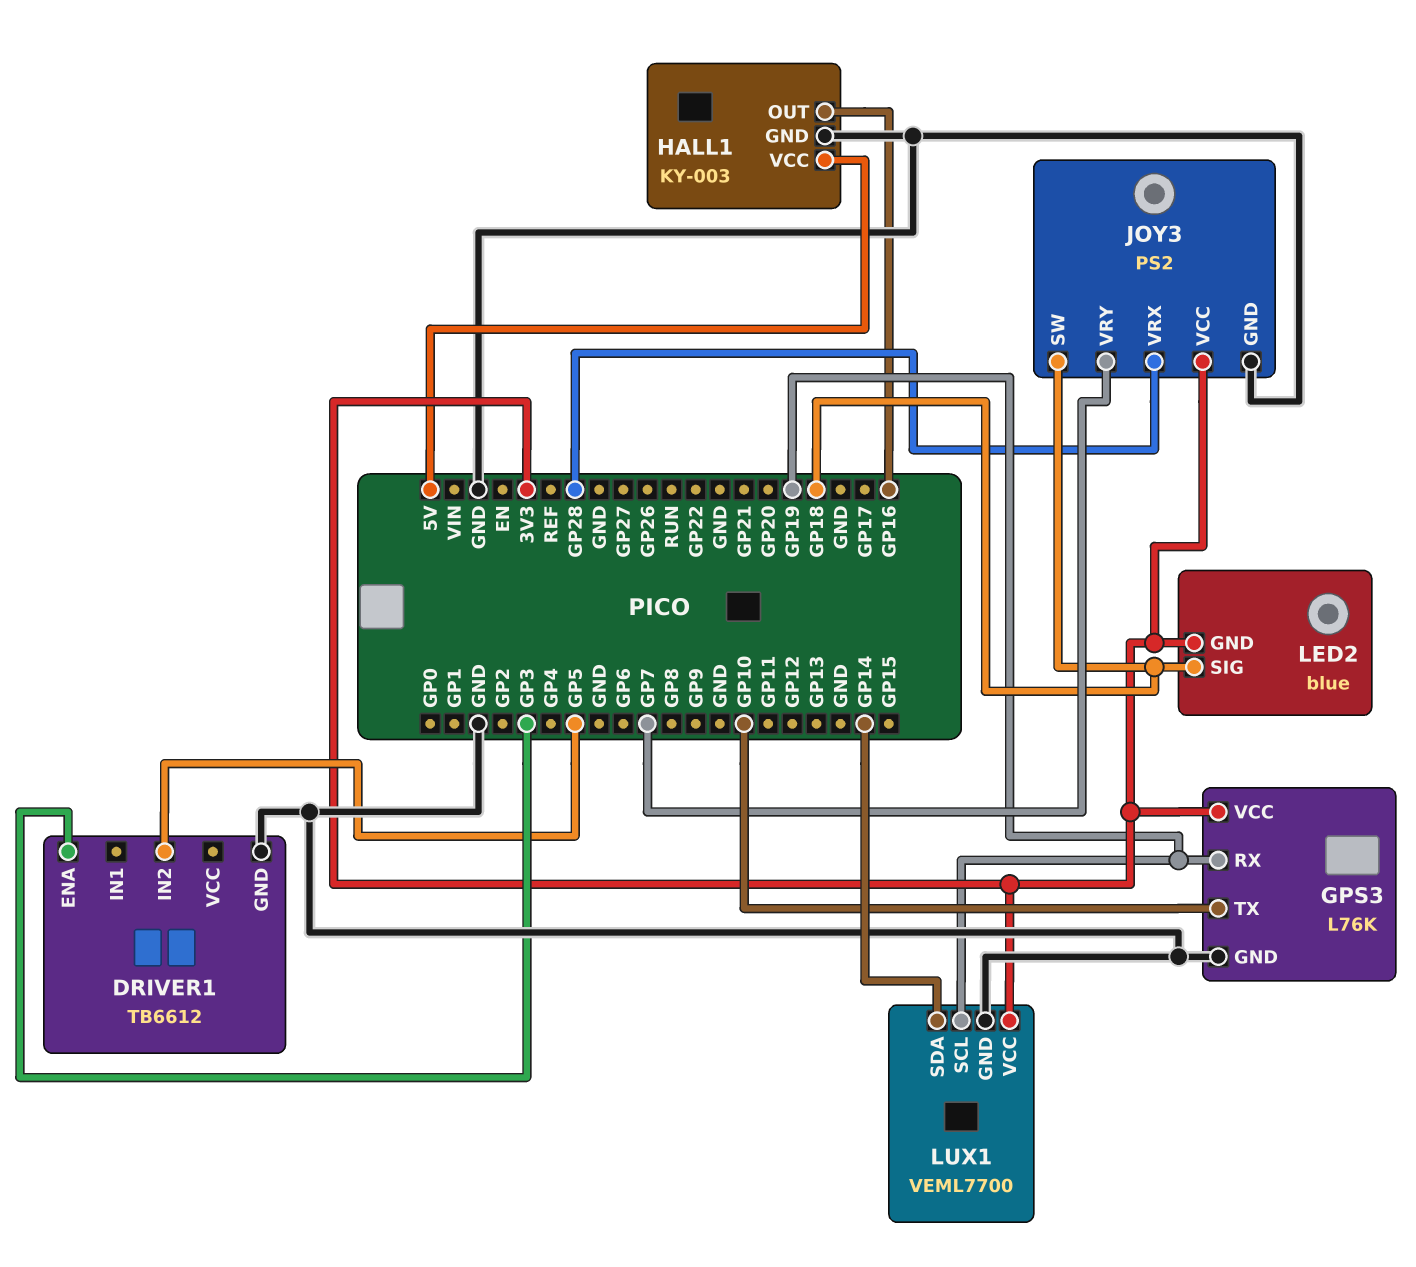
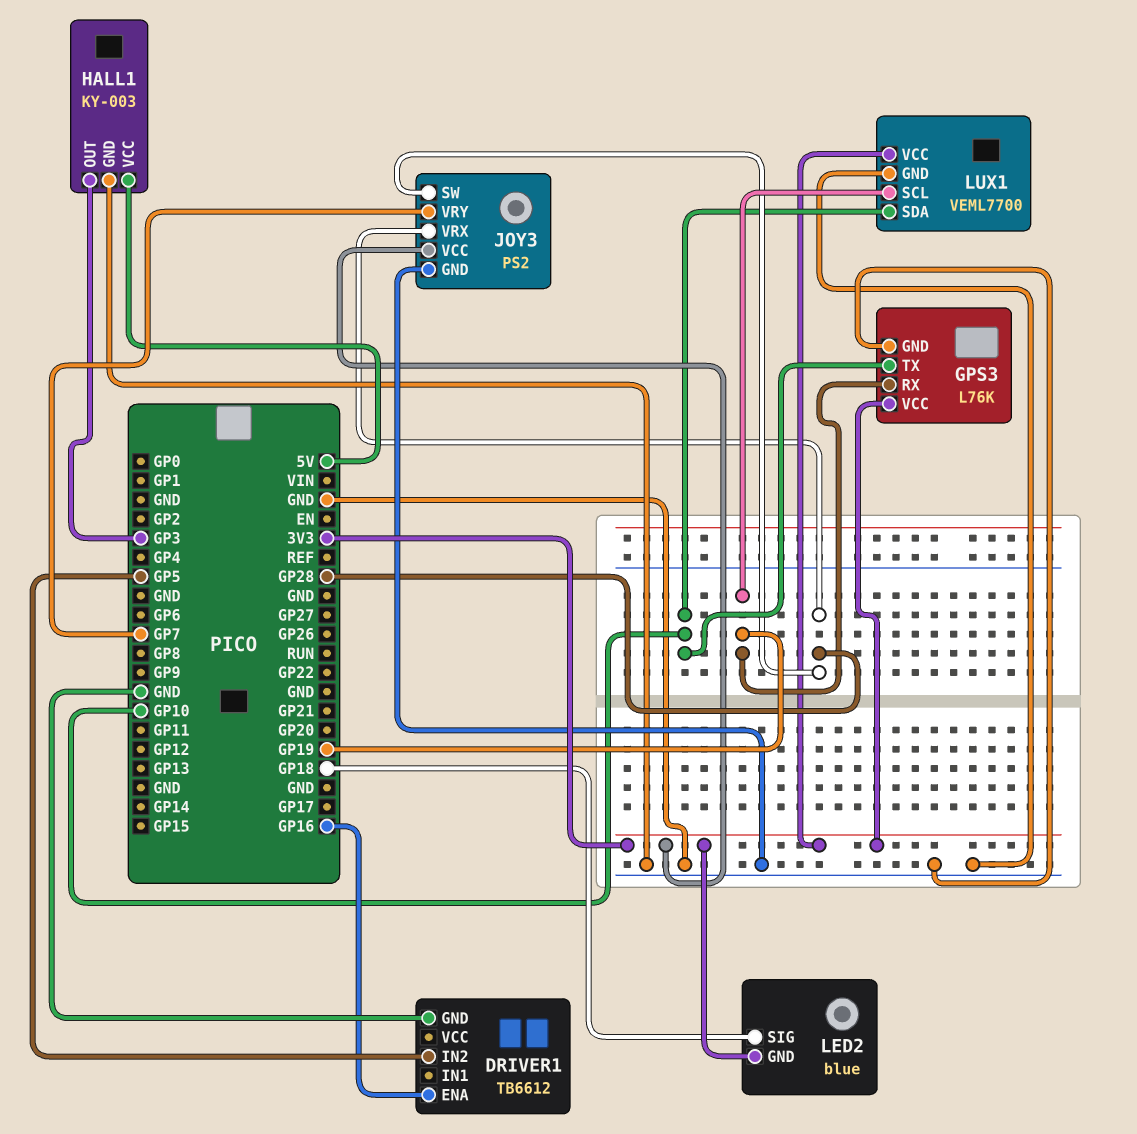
DRIVER1 pin ENA: GP3 -> GP16
HALL1 pin OUT: GP16 -> GP3
JOY3 pin SW: GP18 -> GP28
LUX1 pin SDA: GP14 -> GP10

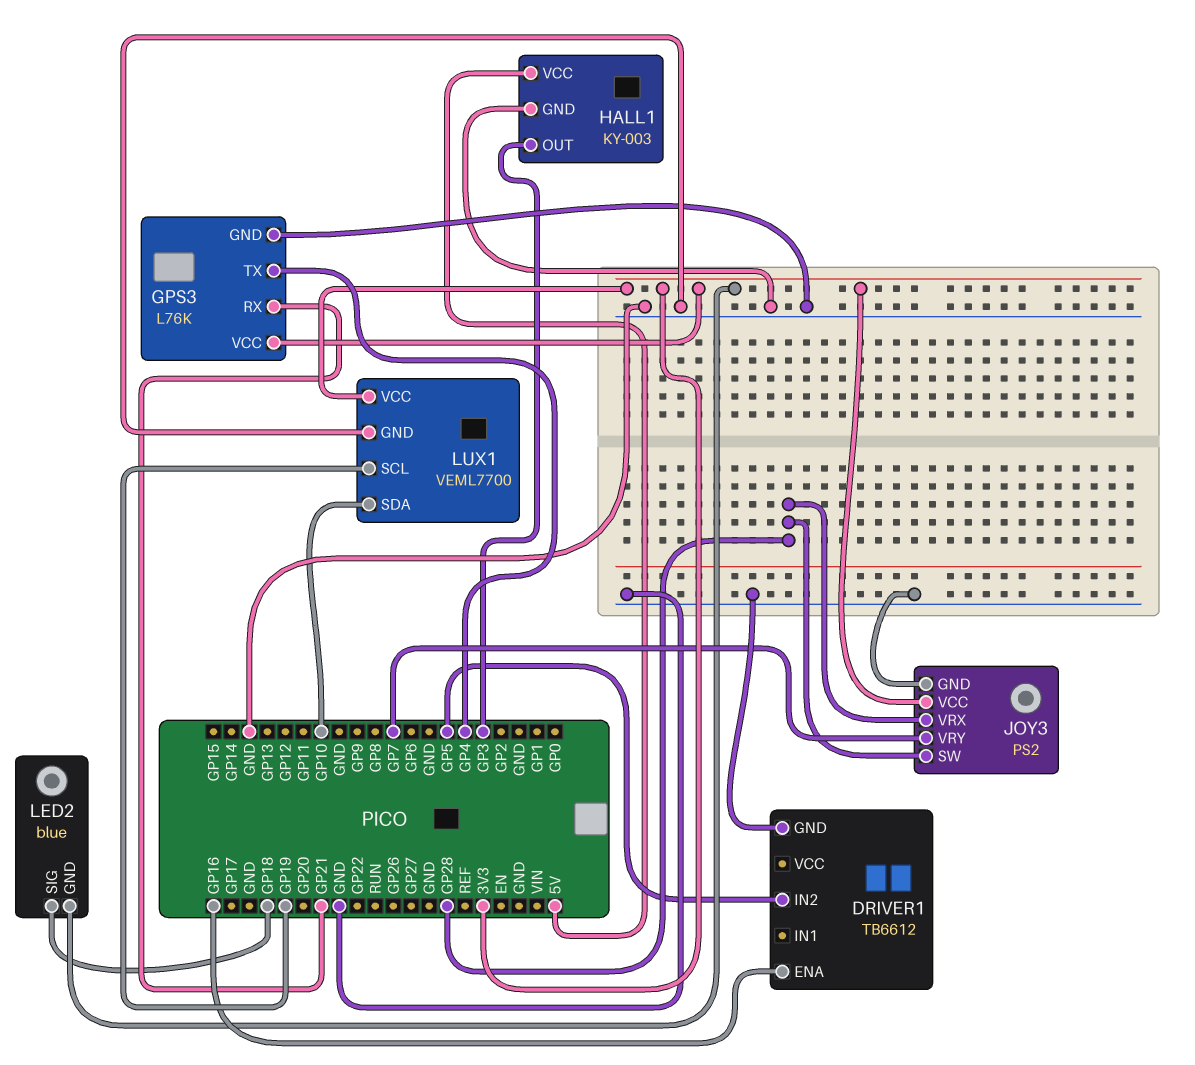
GPS3 pin RX: GP19 -> GP21
GPS3 pin TX: GP10 -> GP4

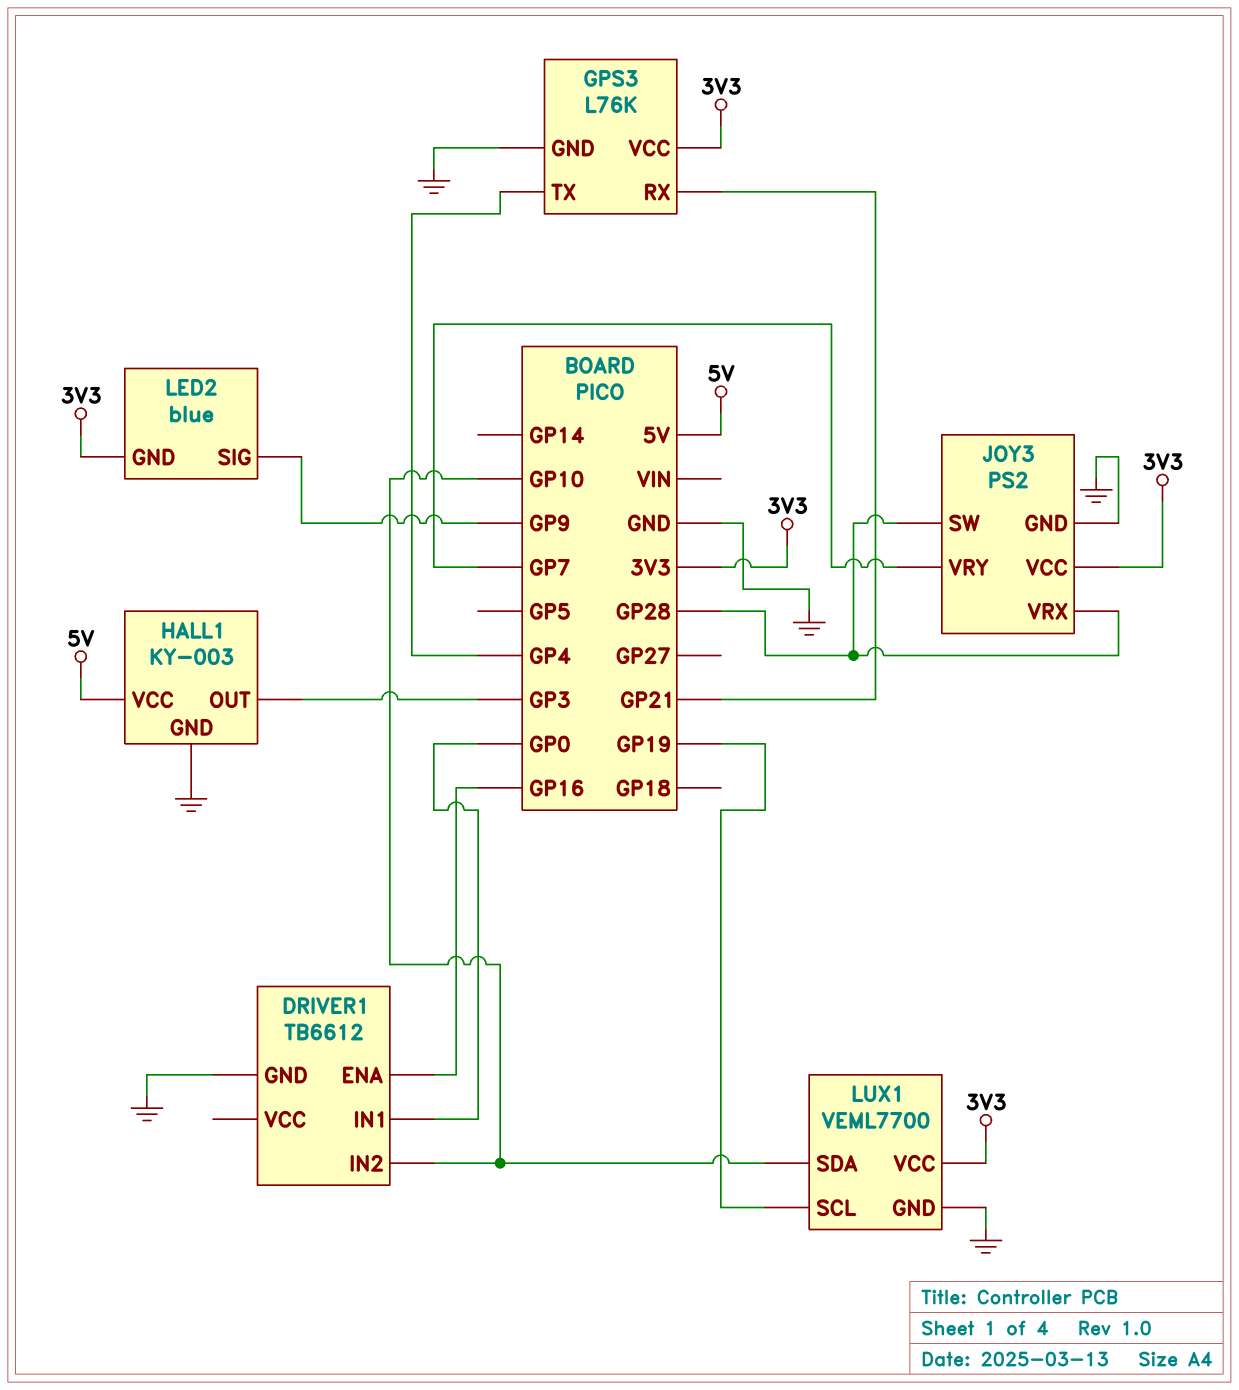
DRIVER1 pin IN1: none -> GP0
DRIVER1 pin IN2: GP5 -> GP10
LED2 pin SIG: GP18 -> GP9

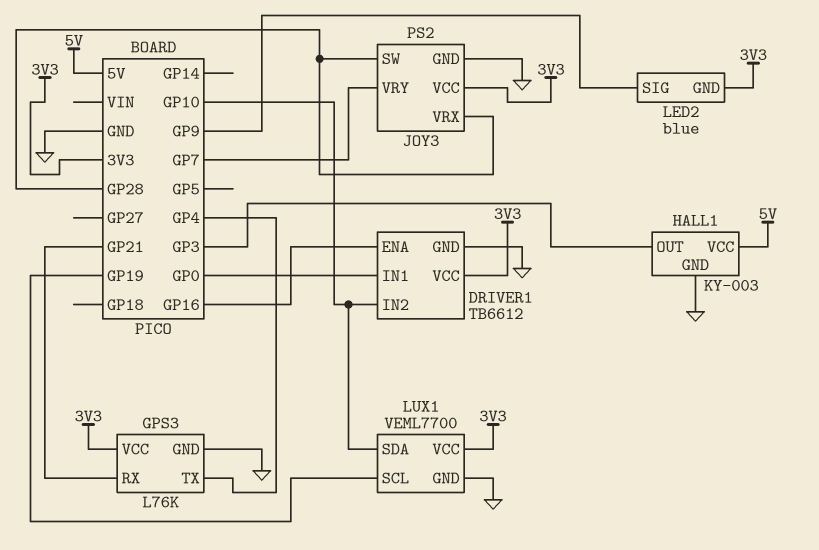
DRIVER1 pin VCC: none -> 3V3

